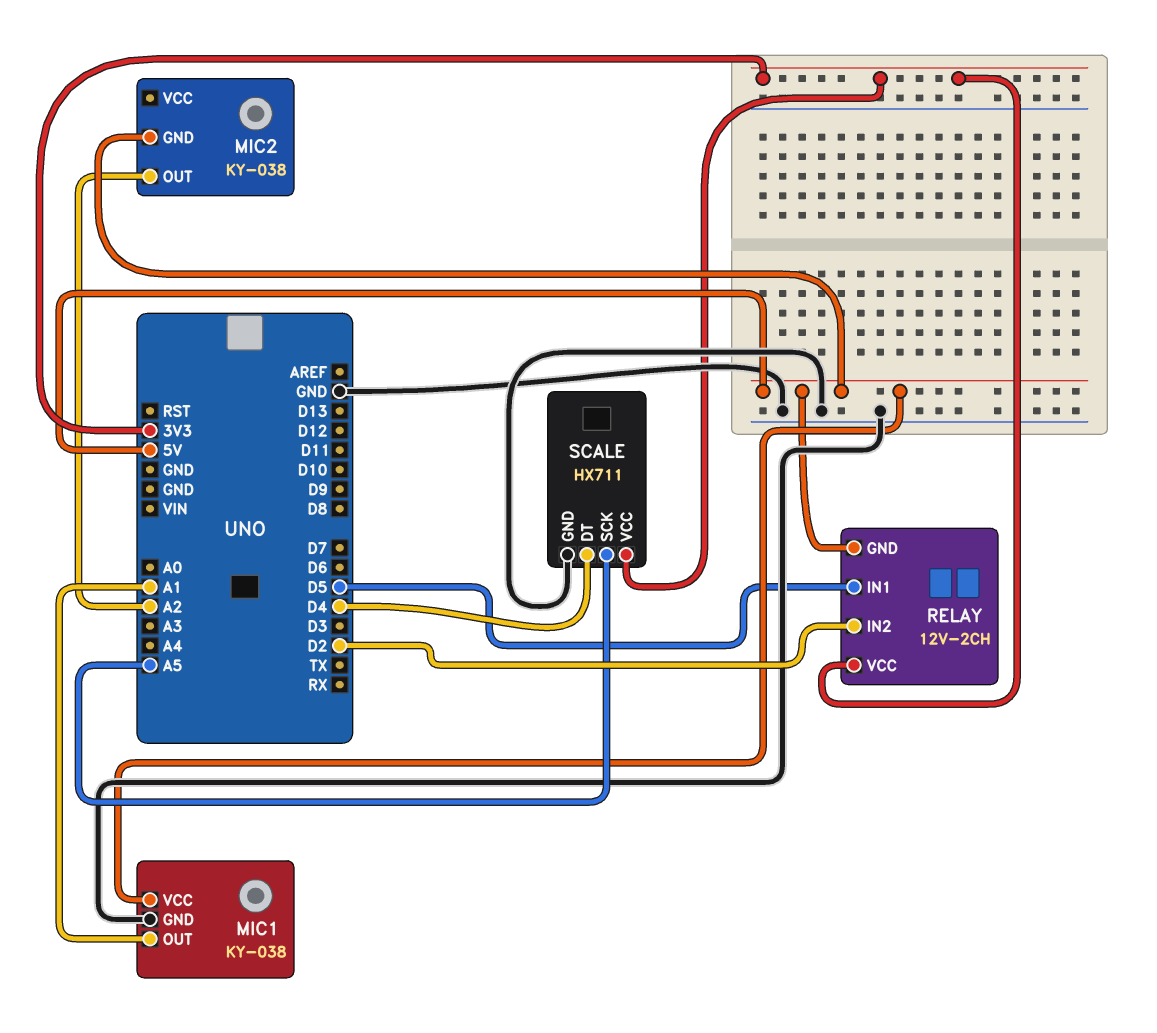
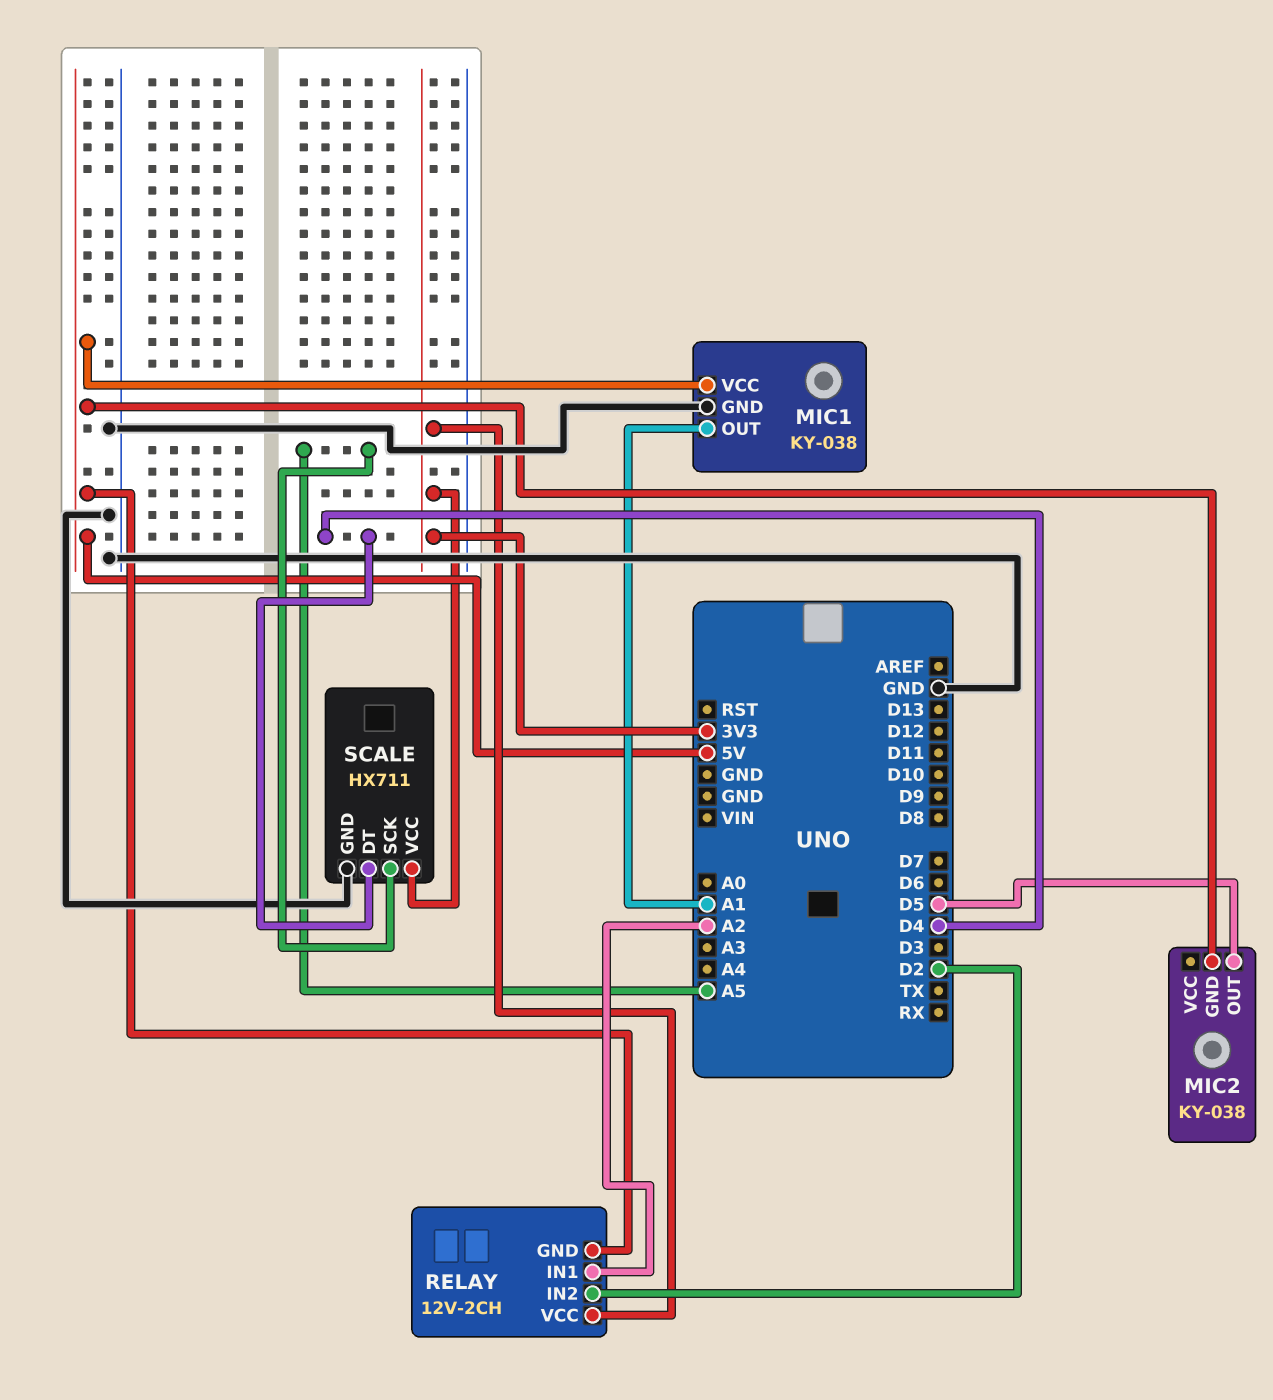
MIC2 pin OUT: A2 -> D5
RELAY pin IN1: D5 -> A2

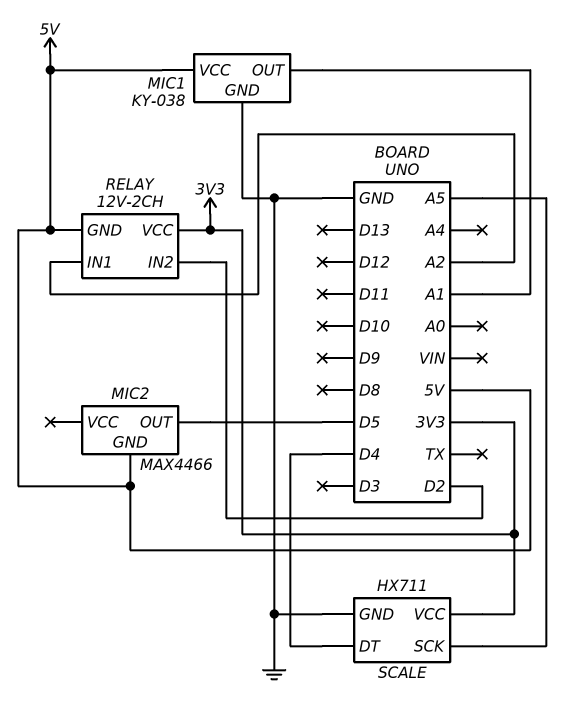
MIC2: KY-038 -> MAX4466

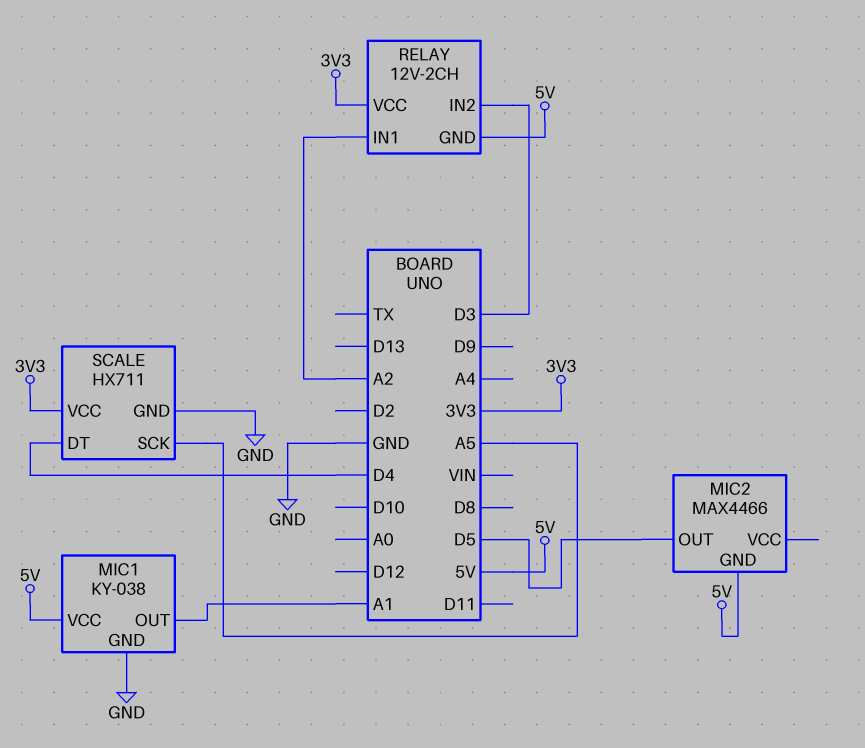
RELAY pin IN2: D2 -> D3

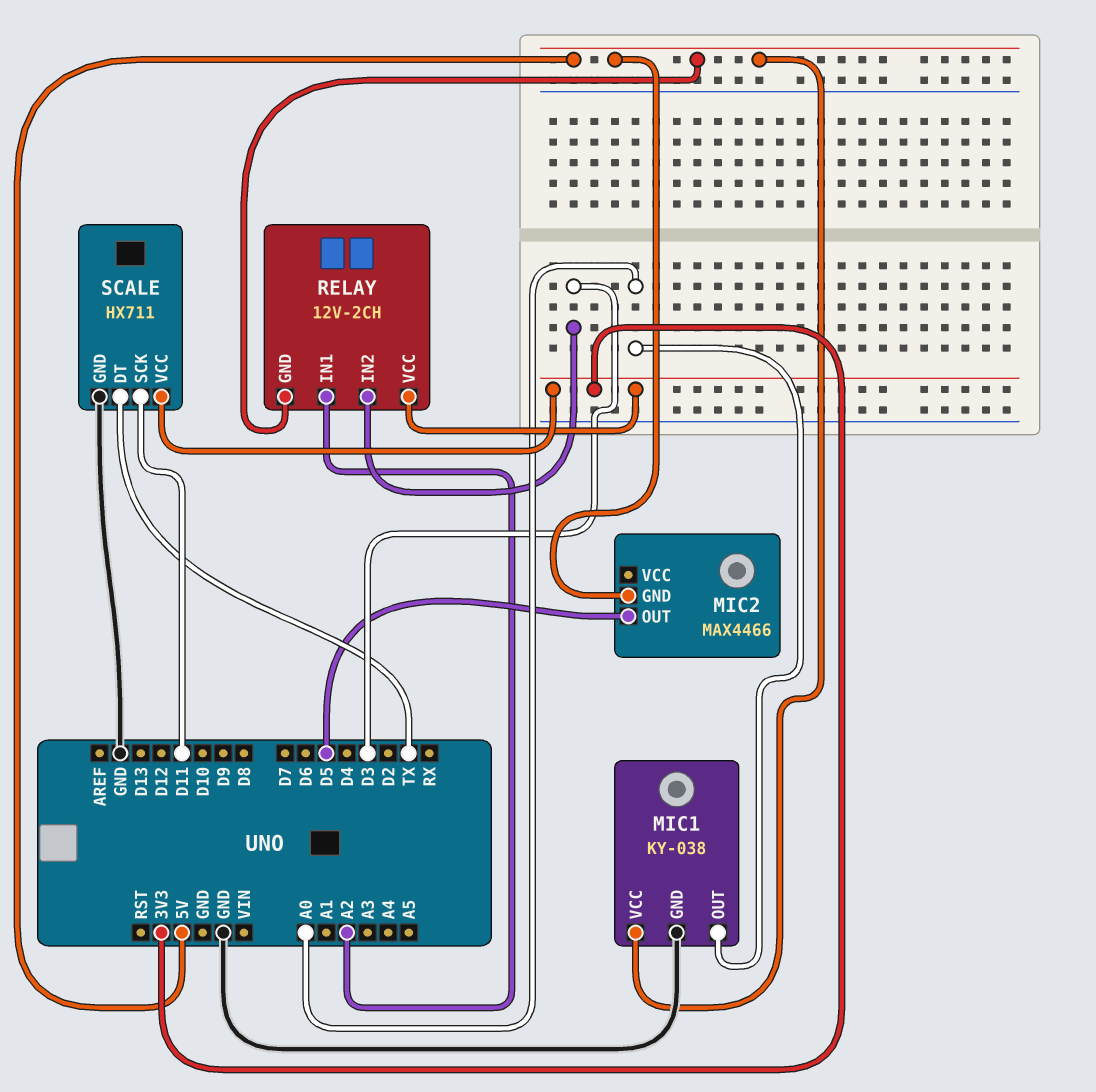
MIC1 pin OUT: A1 -> A0
SCALE pin DT: D4 -> TX
SCALE pin SCK: A5 -> D11

